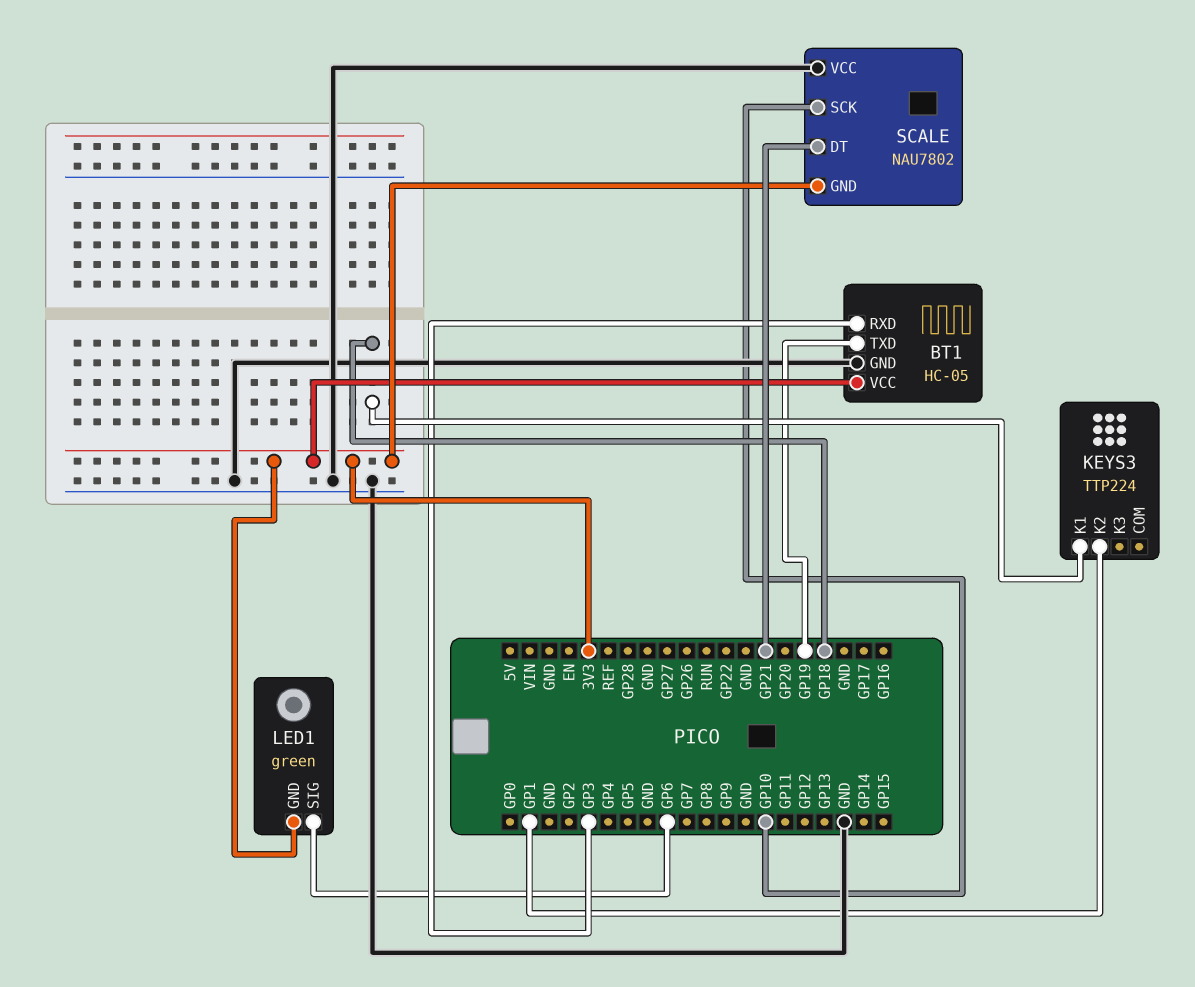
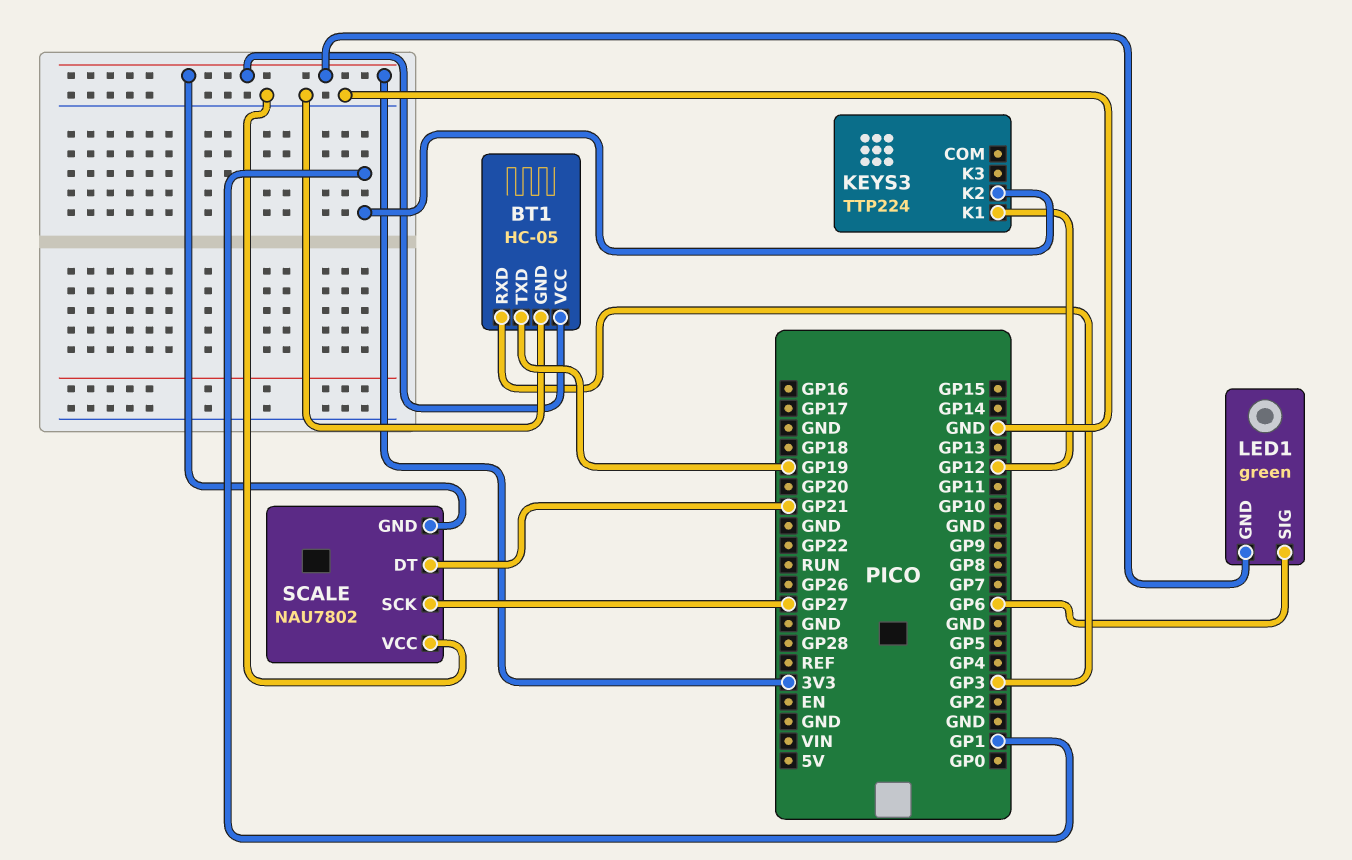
KEYS3 pin K1: GP18 -> GP12
SCALE pin SCK: GP10 -> GP27

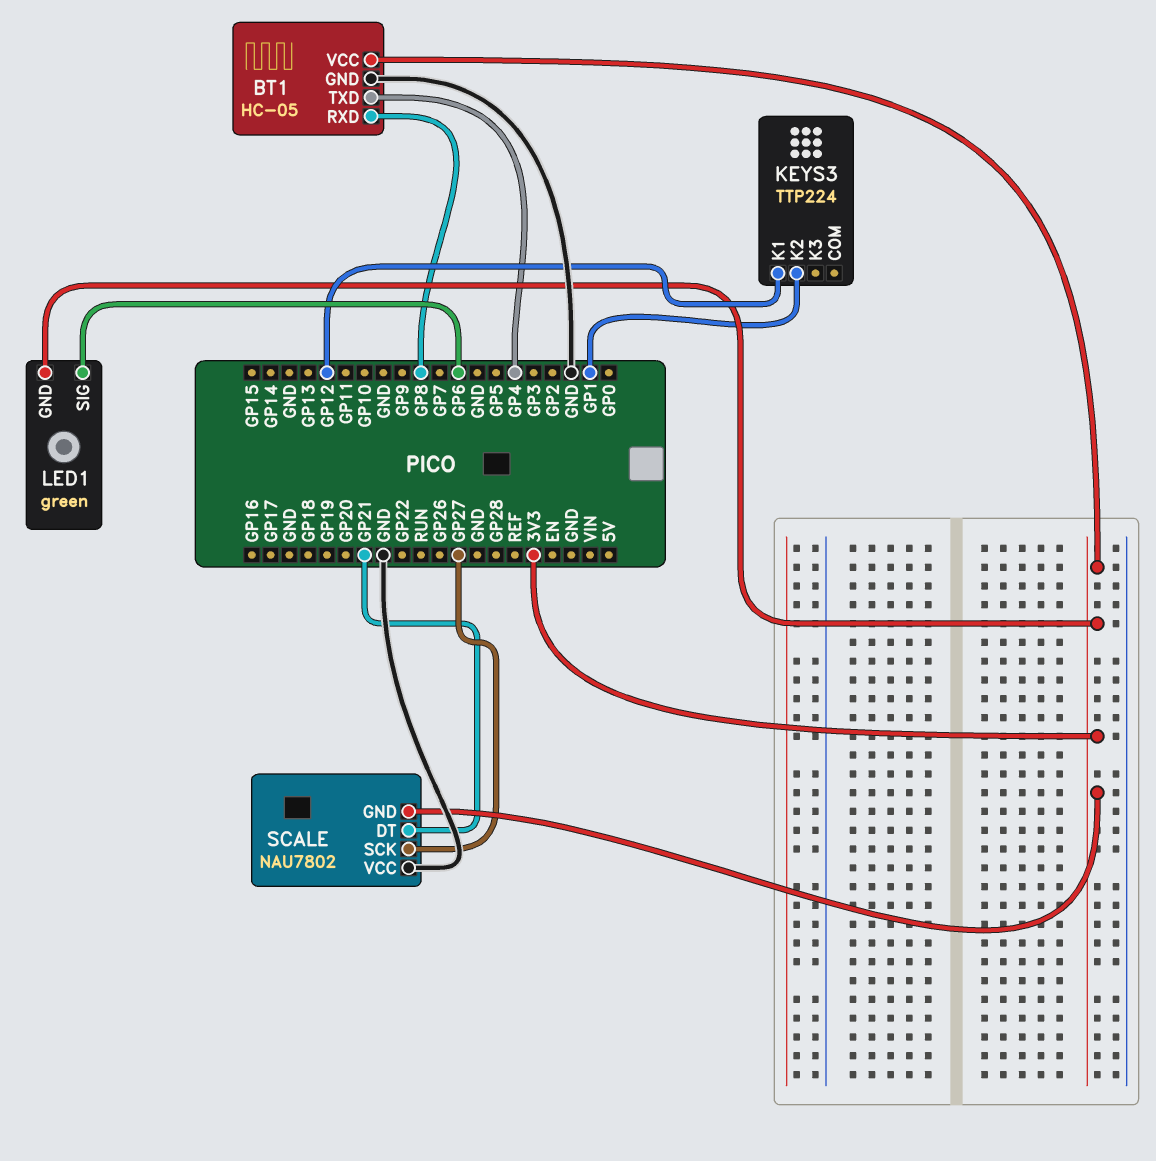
BT1 pin RXD: GP3 -> GP8
BT1 pin TXD: GP19 -> GP4

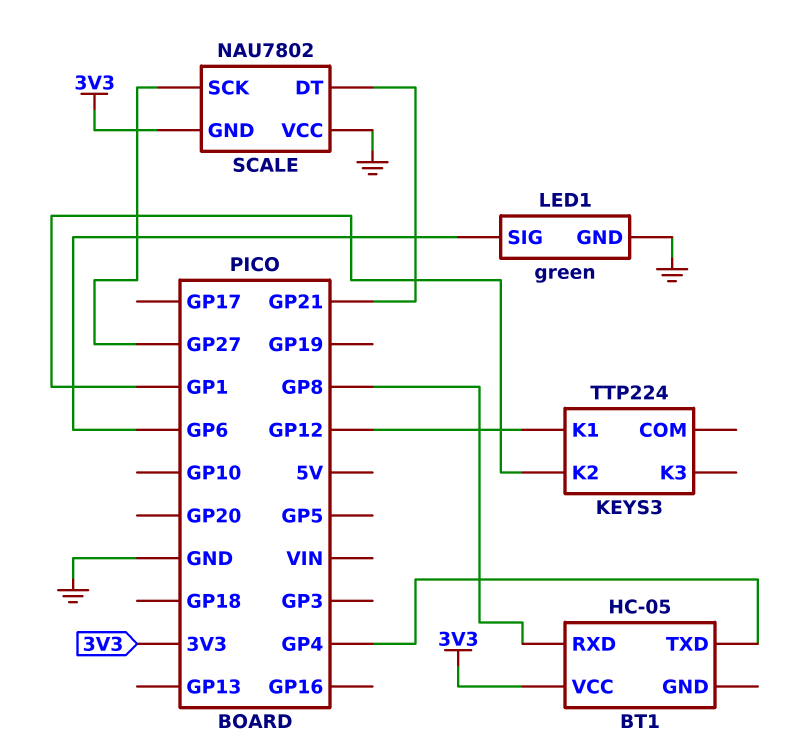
BT1 pin GND: GND -> none
LED1 pin GND: 3V3 -> GND

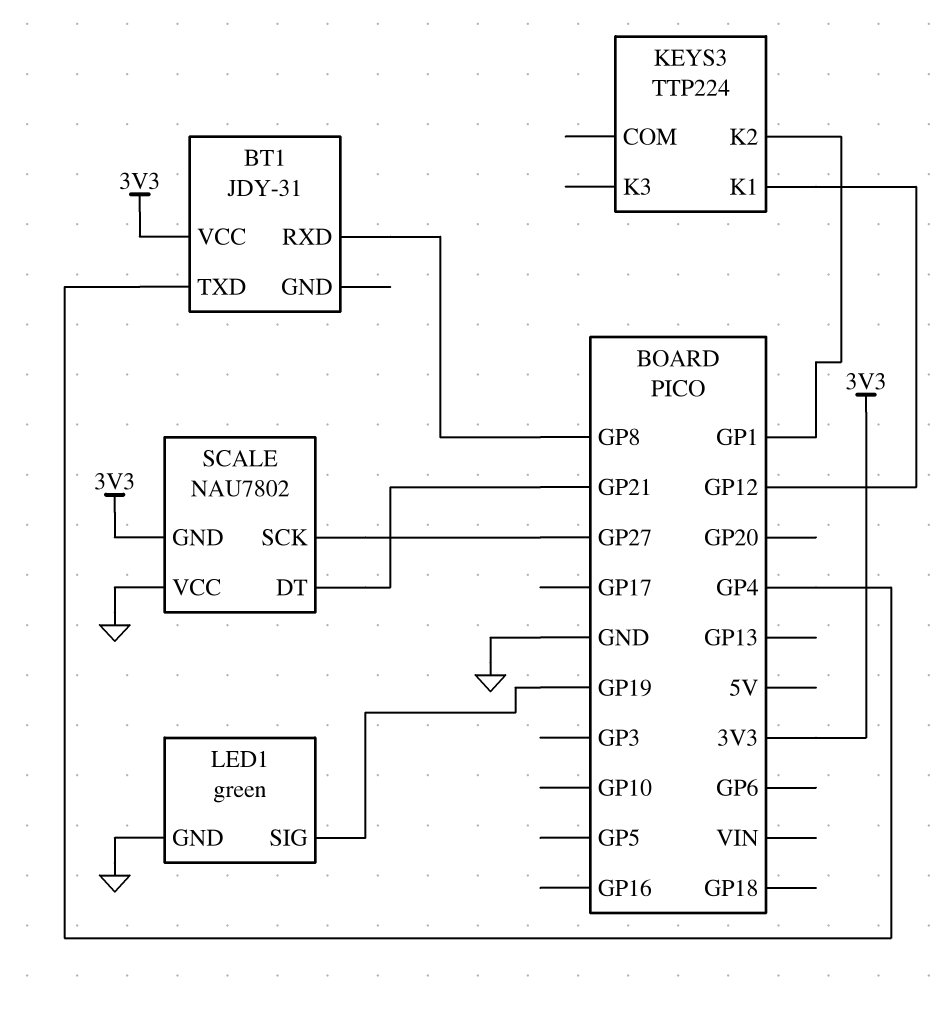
BT1: HC-05 -> JDY-31
LED1 pin SIG: GP6 -> GP19

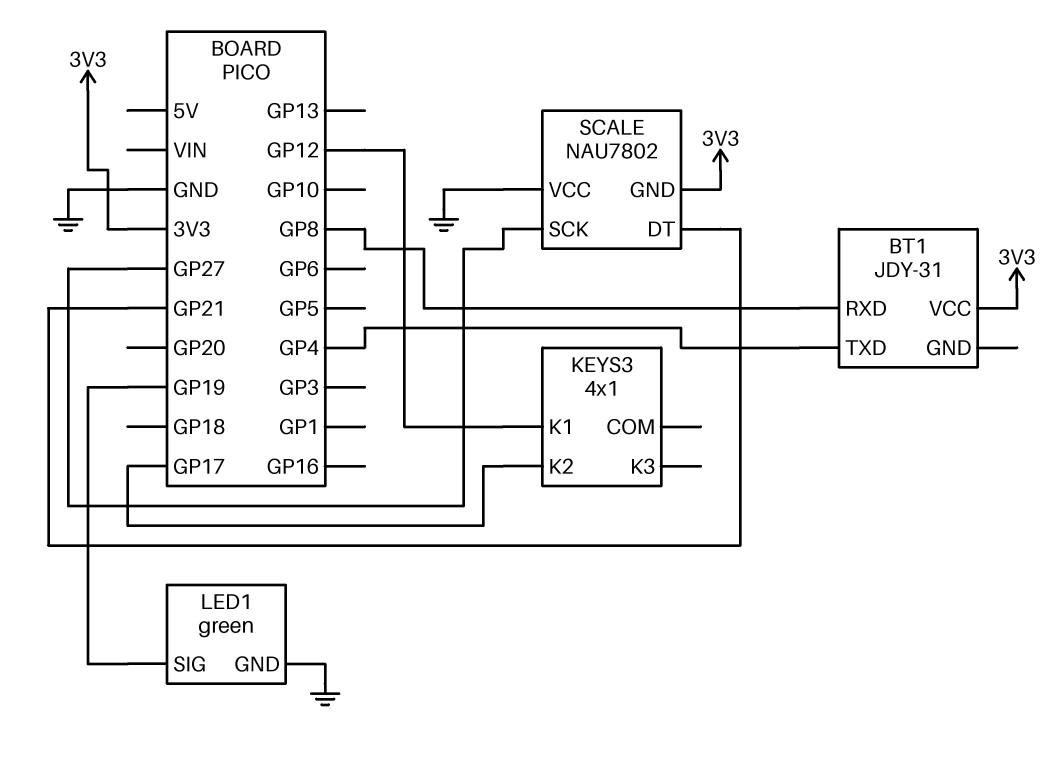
KEYS3: TTP224 -> 4x1
KEYS3 pin K2: GP1 -> GP17

